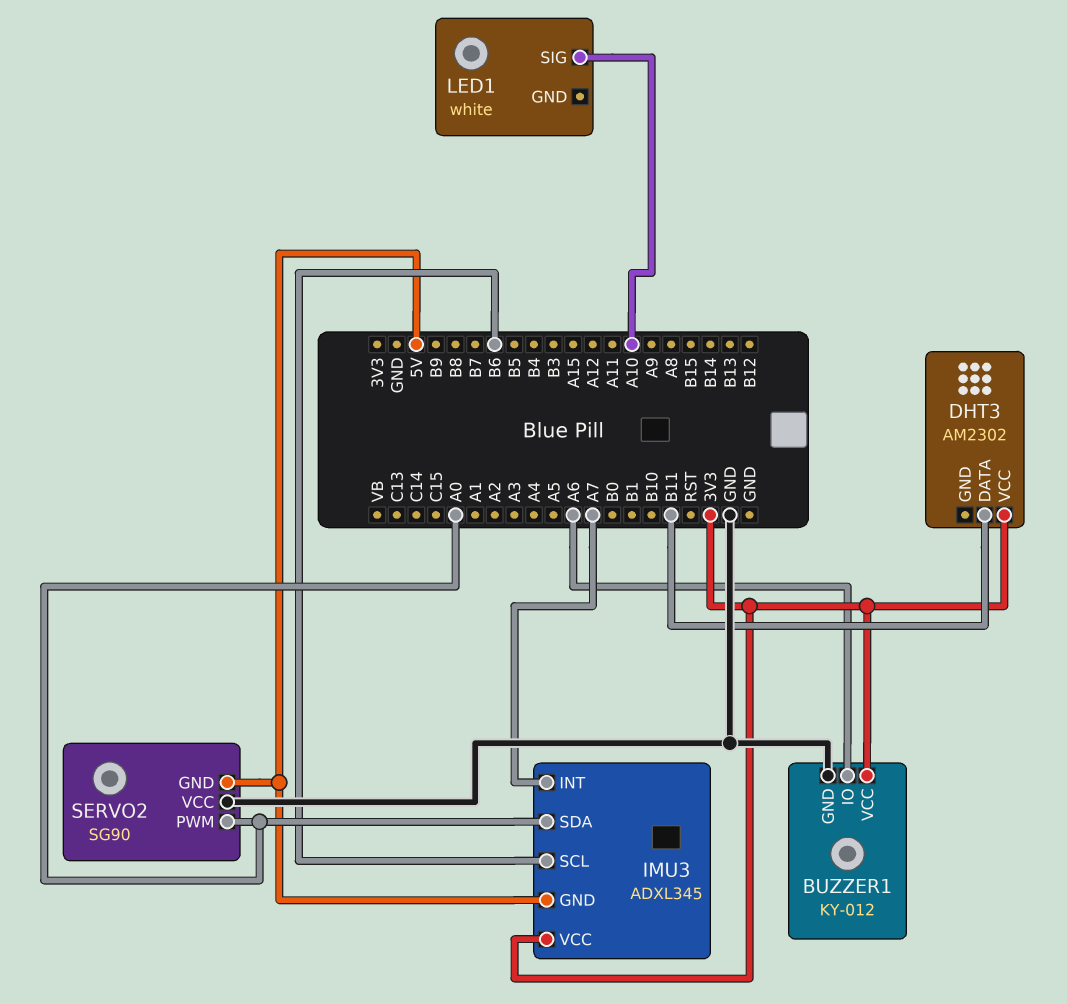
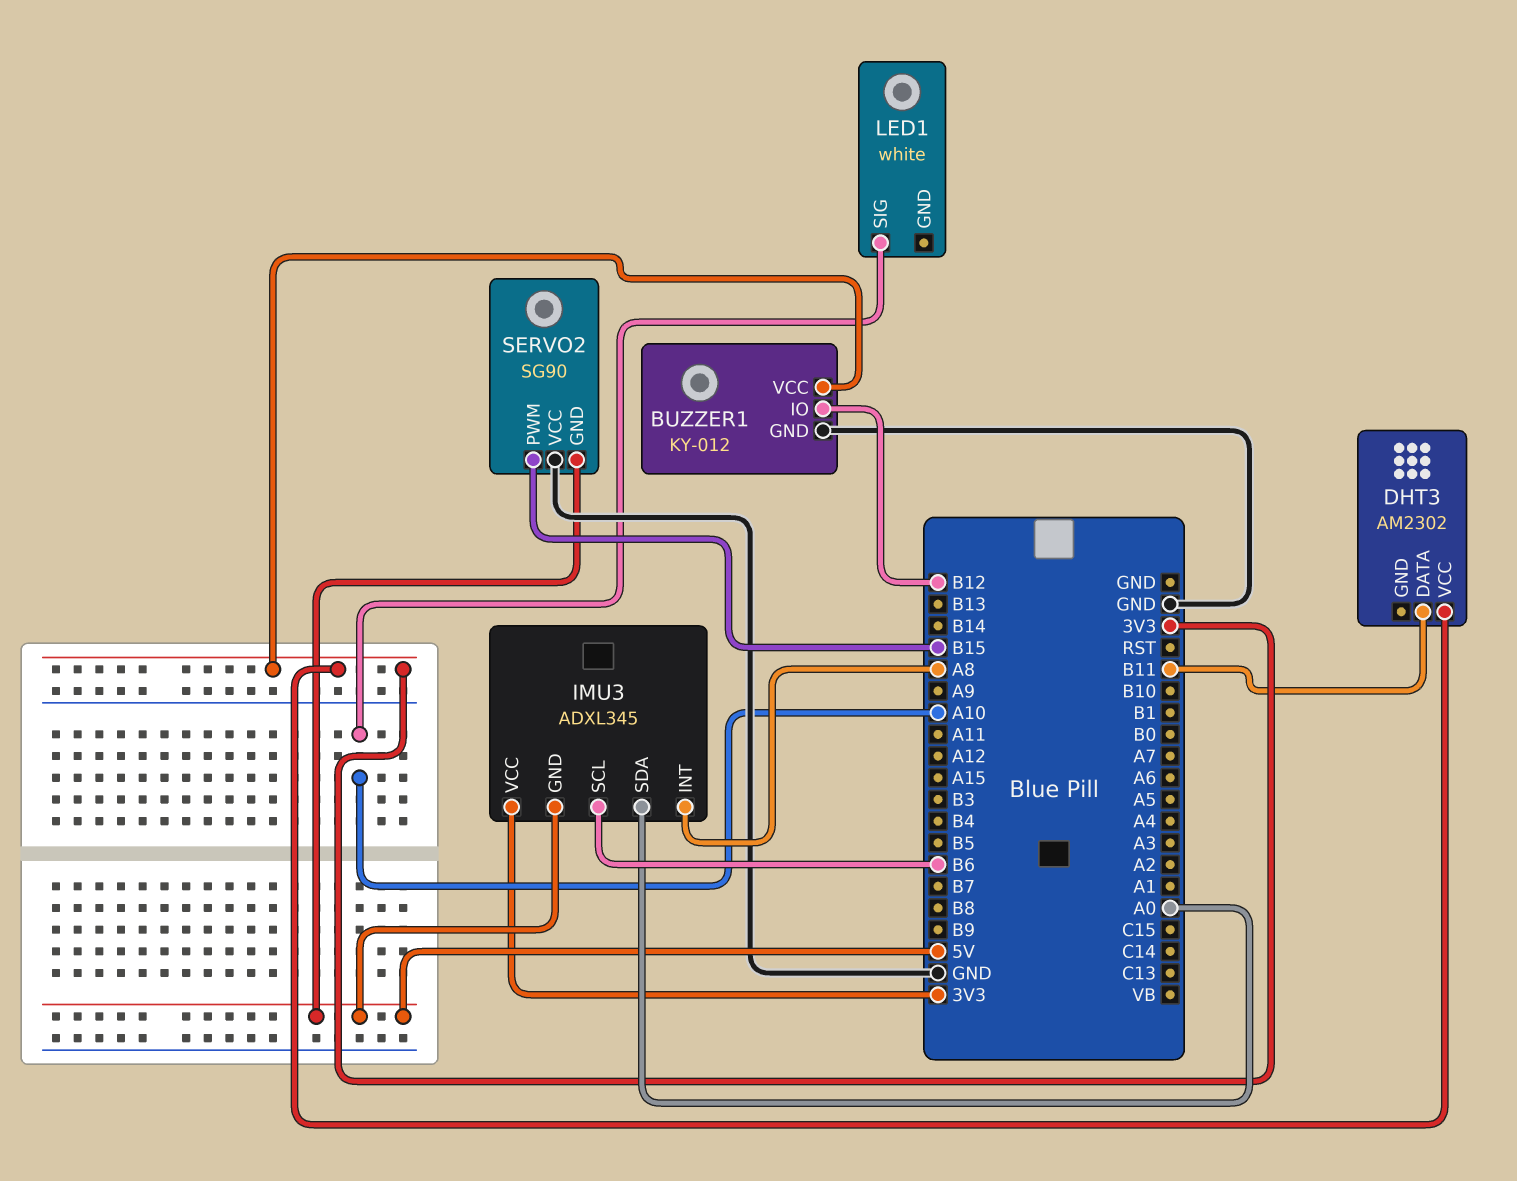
BUZZER1 pin IO: A6 -> B12
IMU3 pin INT: A7 -> A8
SERVO2 pin PWM: A0 -> B15

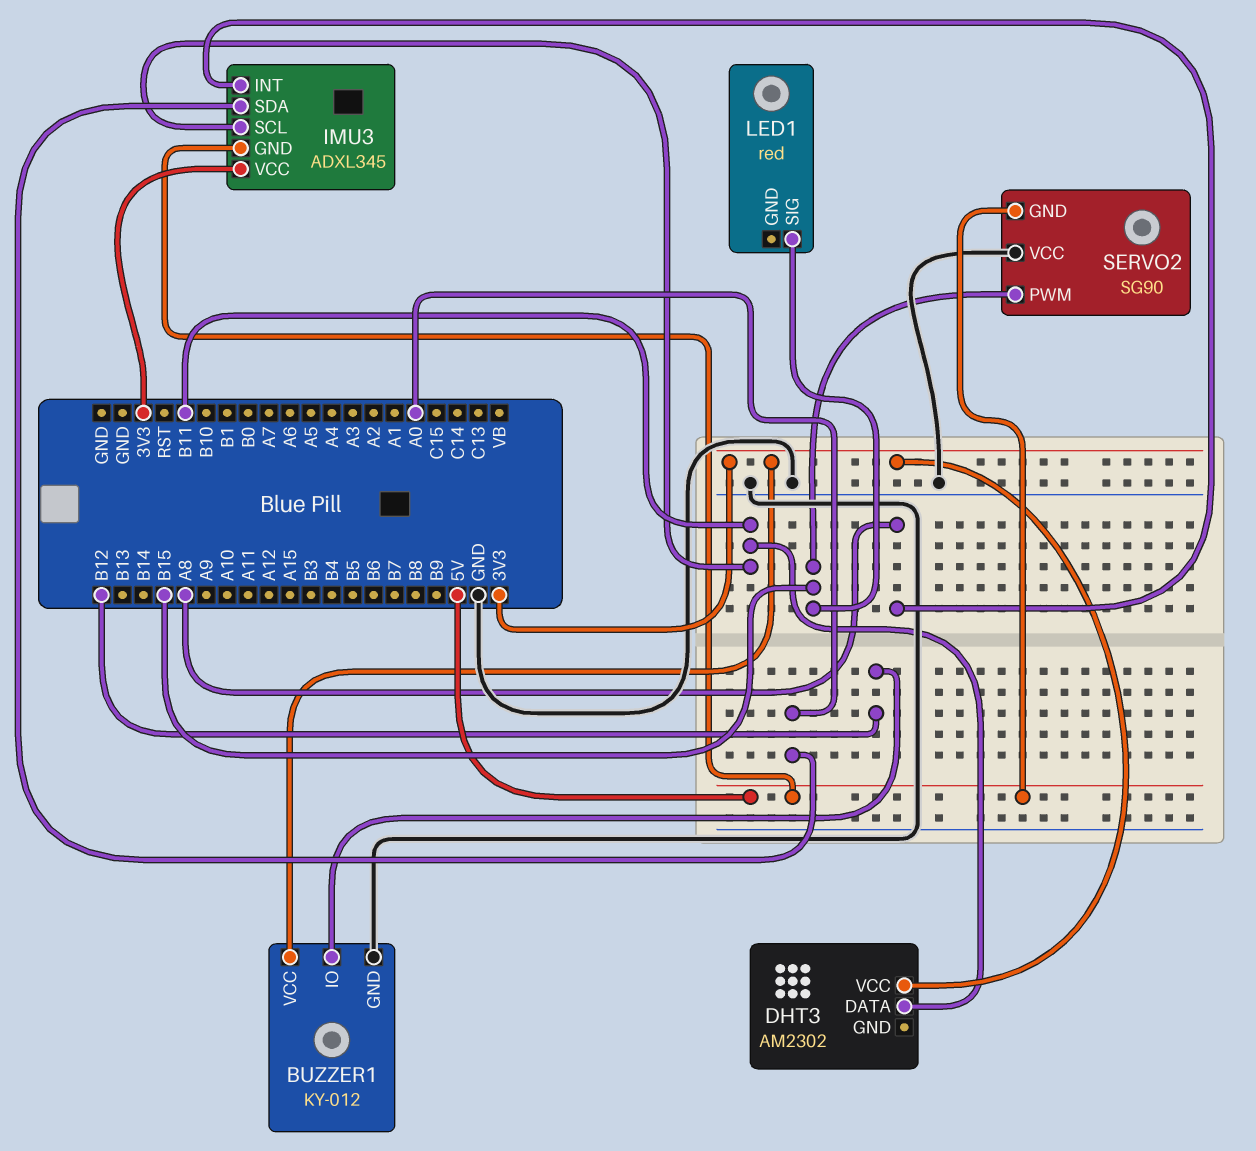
IMU3 pin SCL: B6 -> B11
LED1: white -> red
LED1 pin SIG: A10 -> B15

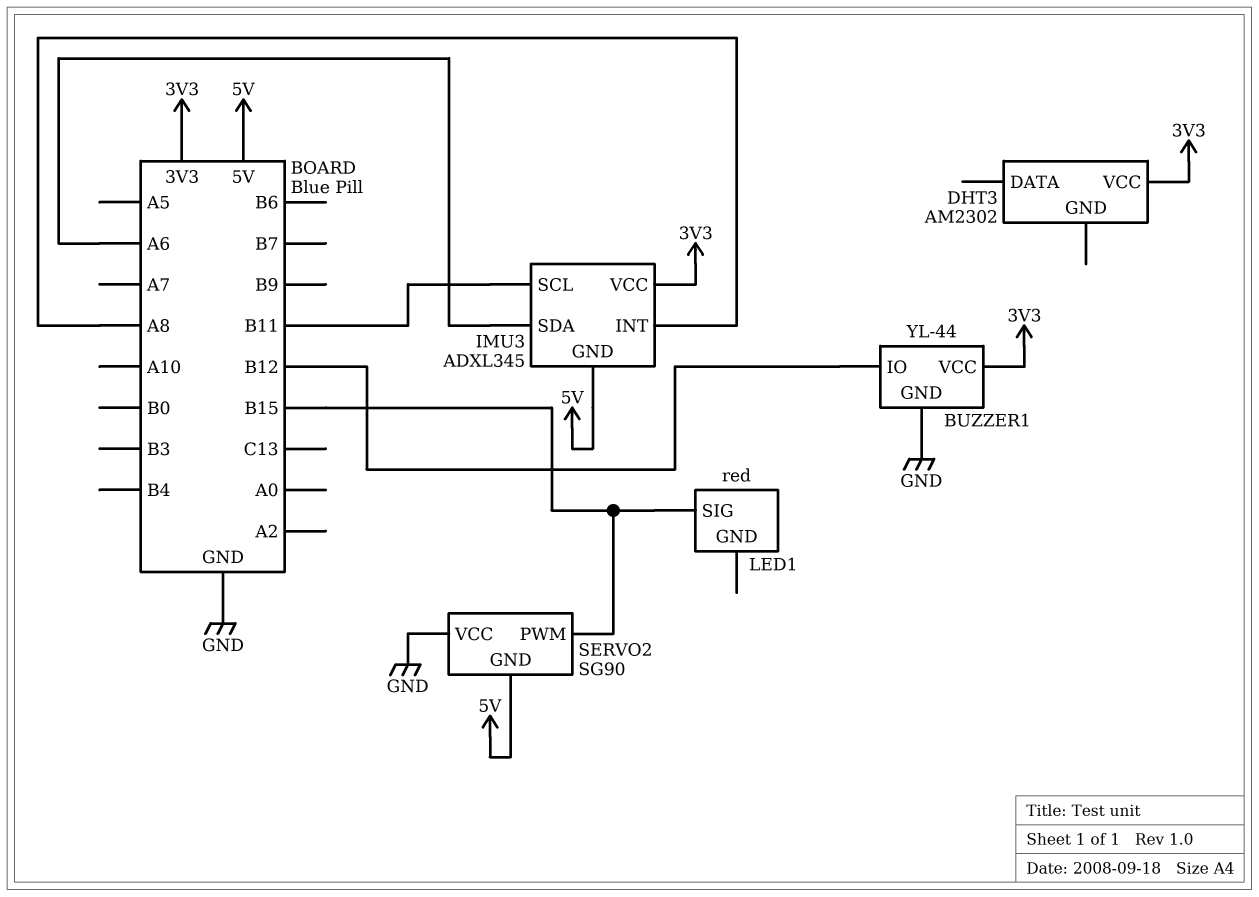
BUZZER1: KY-012 -> YL-44
DHT3 pin DATA: B11 -> none
IMU3 pin SDA: A0 -> A6

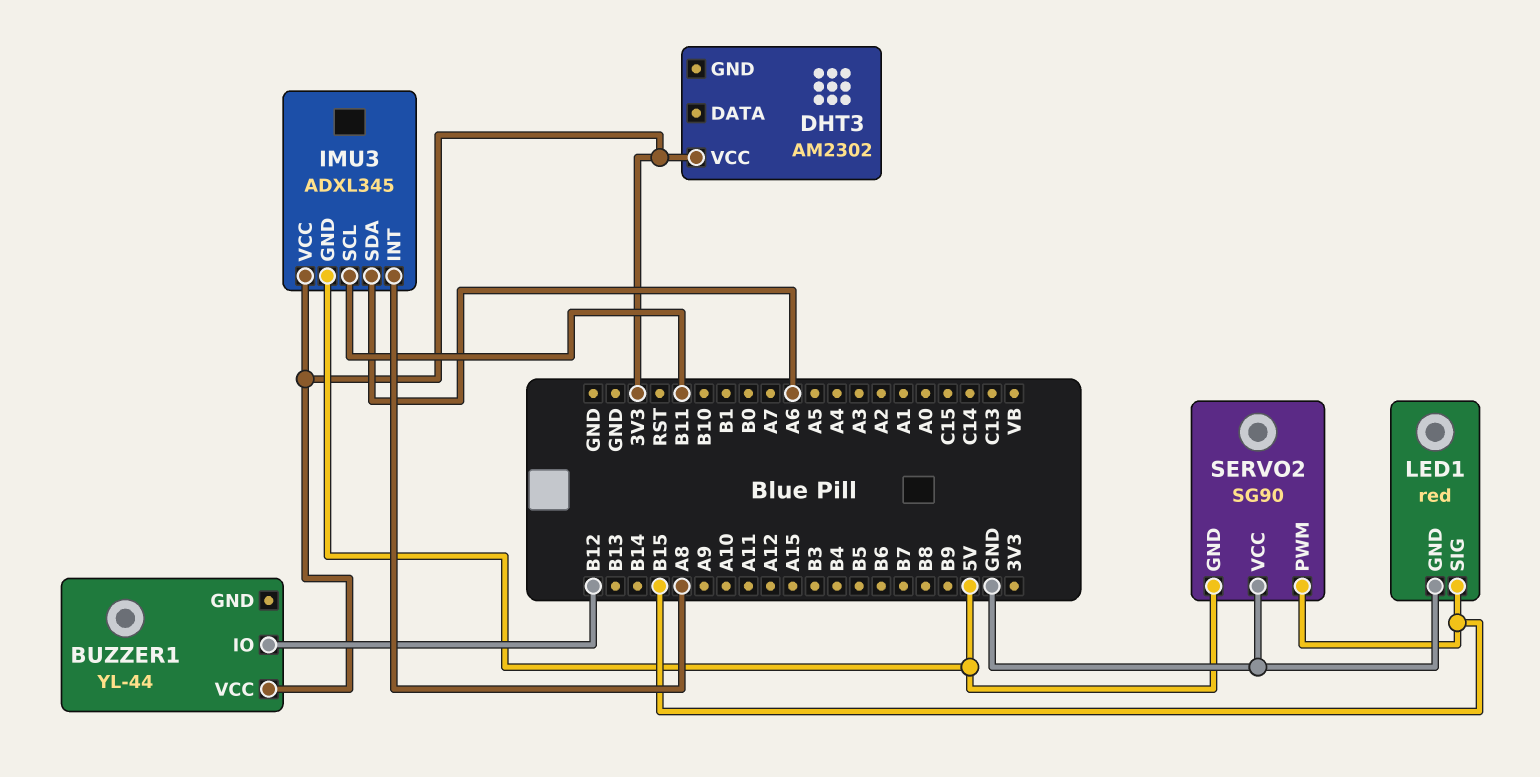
BUZZER1 pin GND: GND -> none
LED1 pin GND: none -> GND

